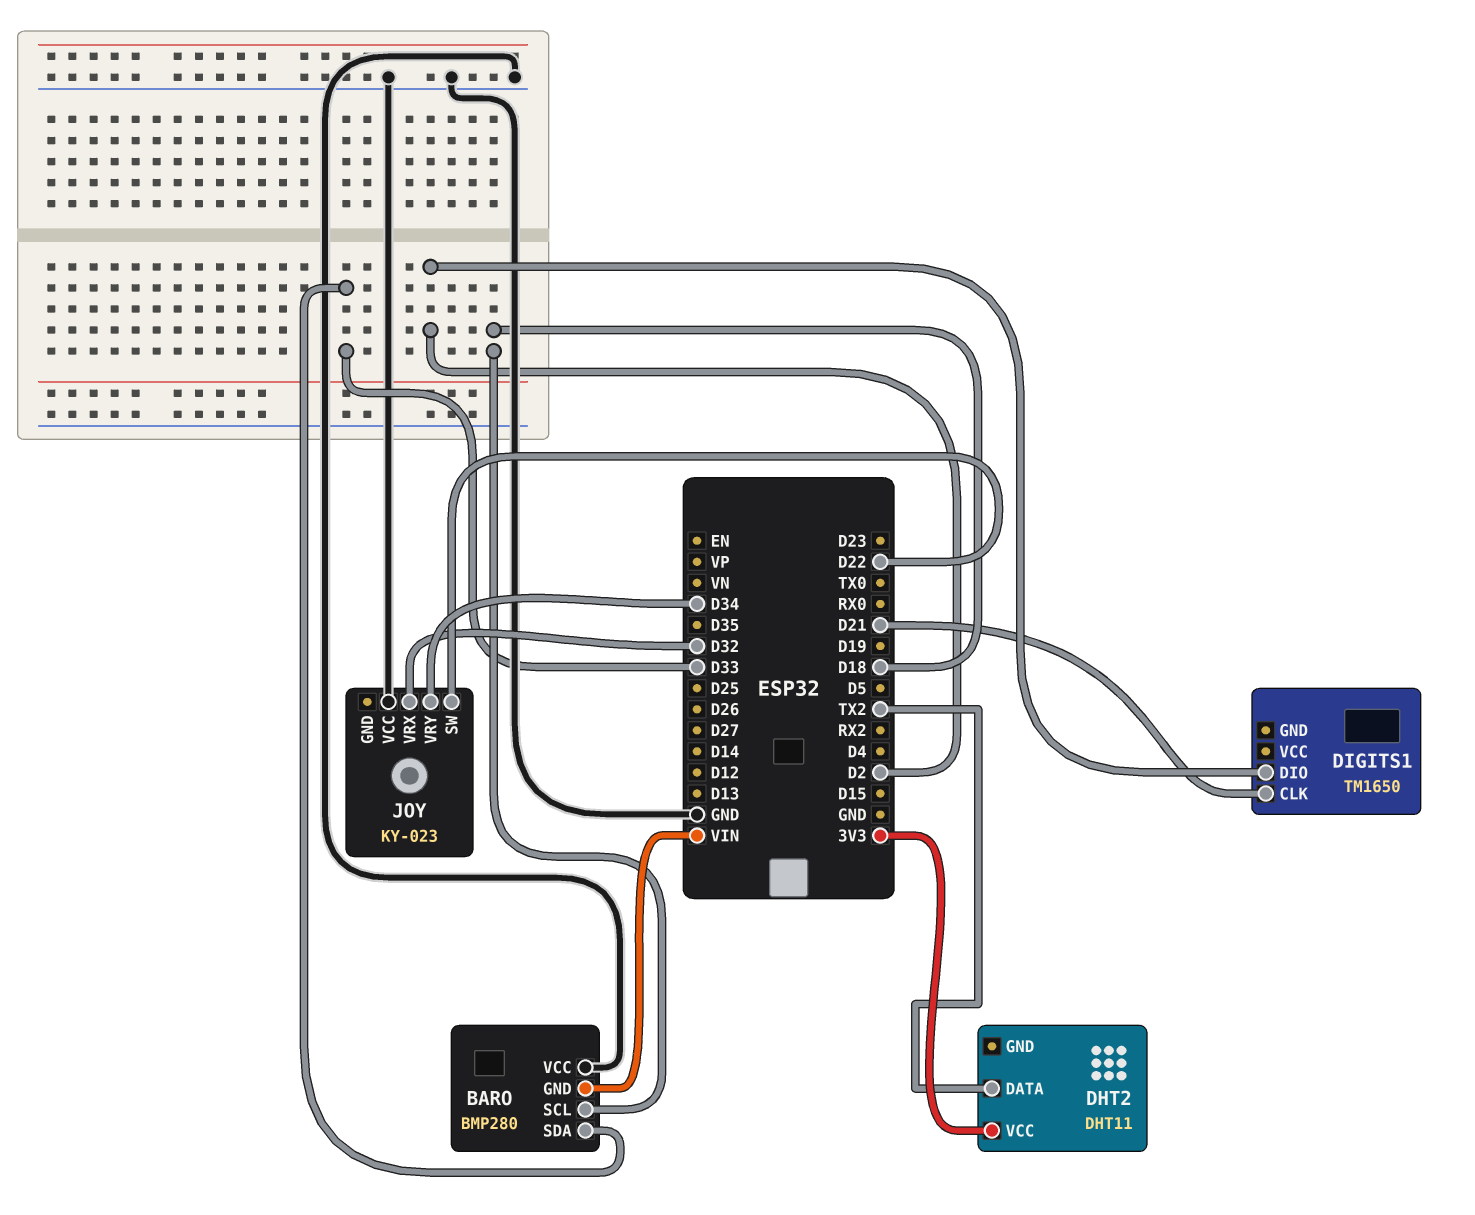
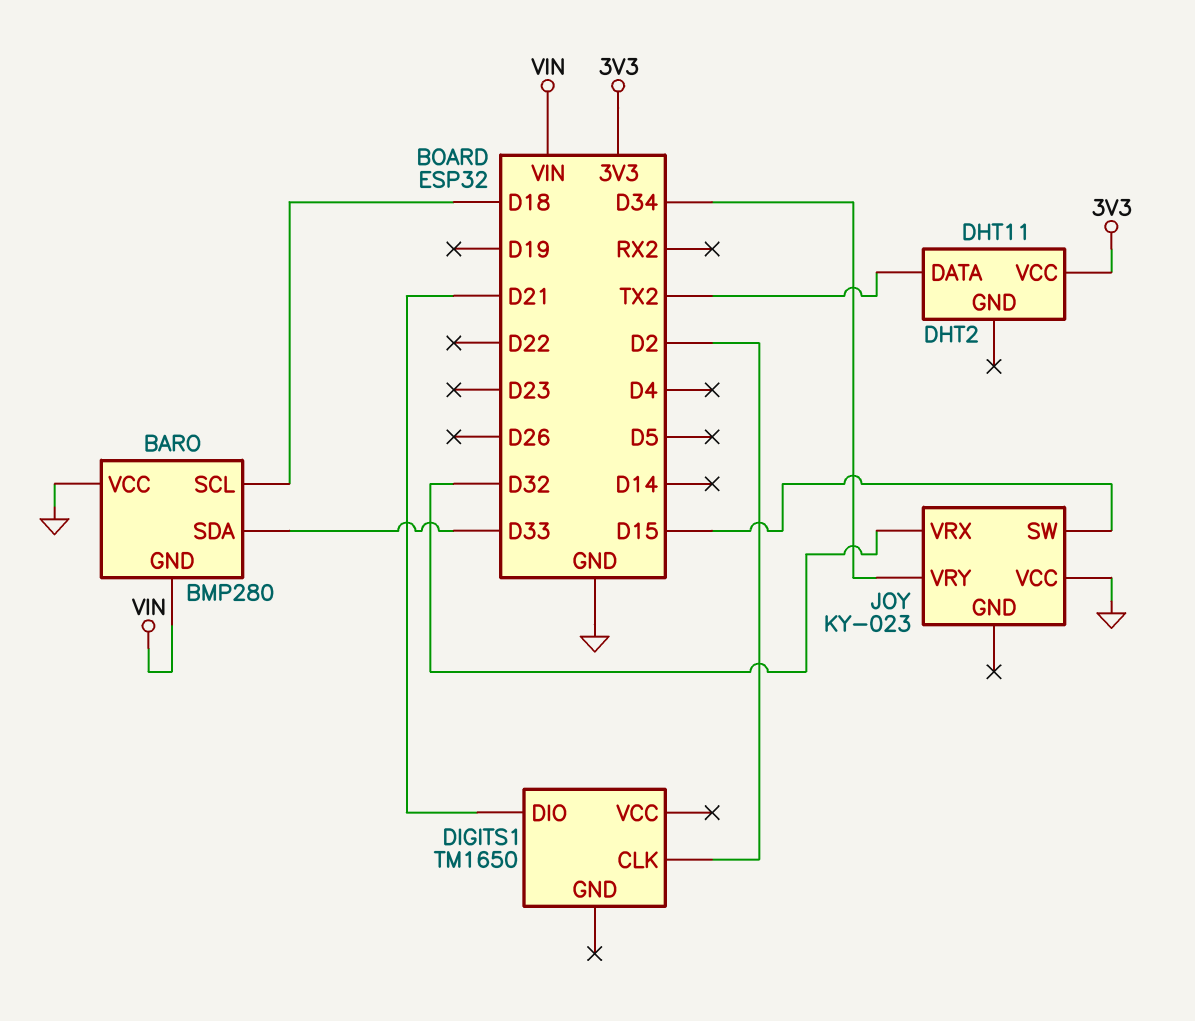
DIGITS1 pin CLK: D21 -> D2
DIGITS1 pin DIO: D2 -> D21
JOY pin SW: D22 -> D15

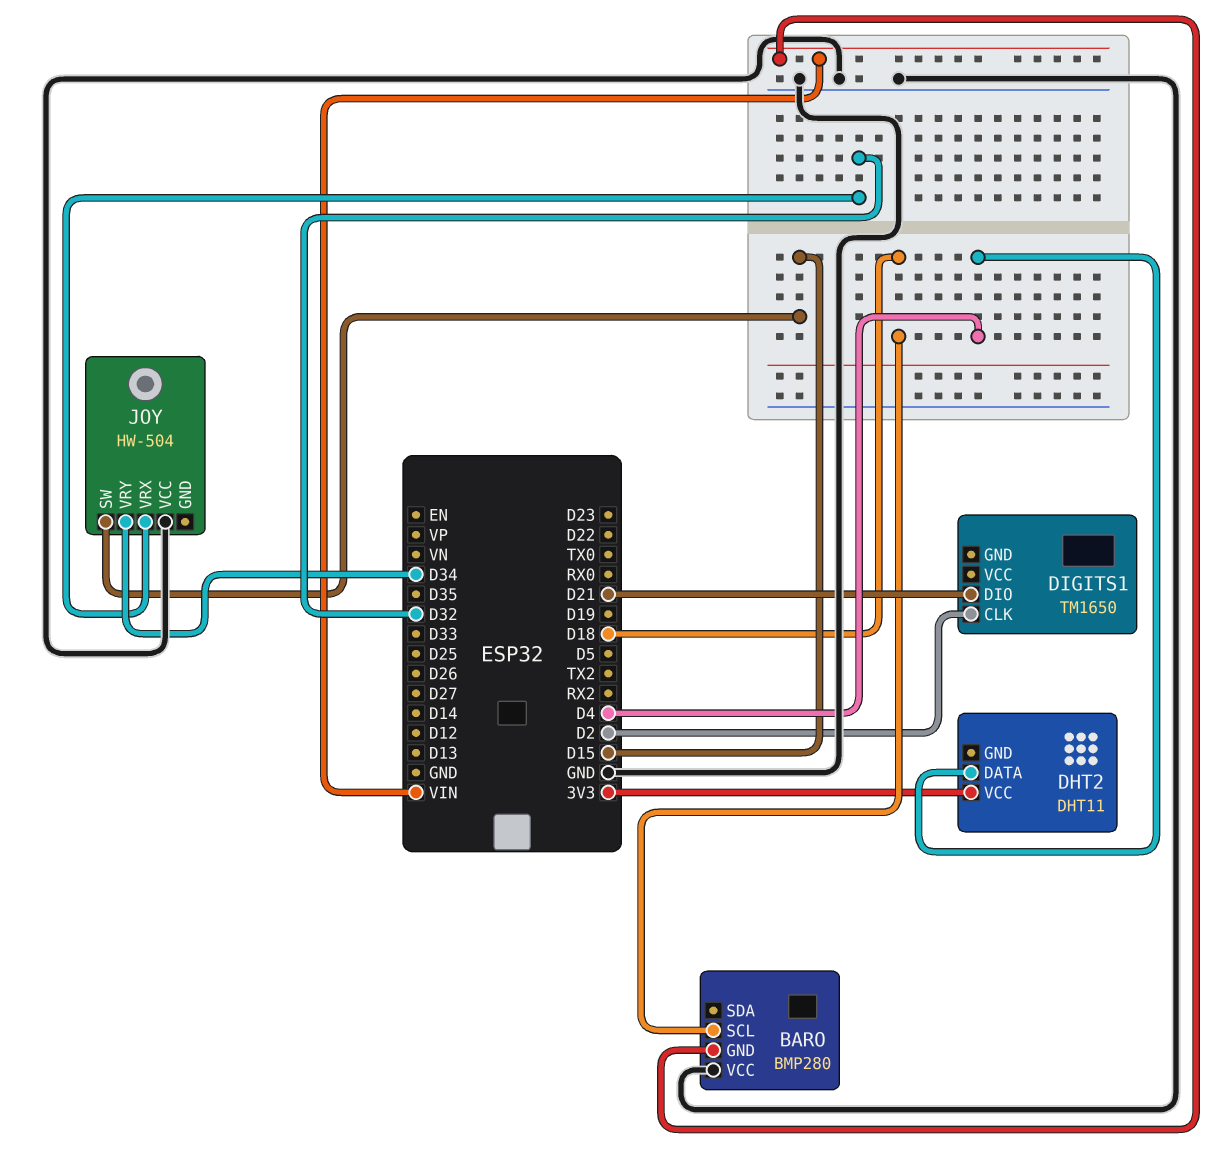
BARO pin SDA: D33 -> none
DHT2 pin DATA: TX2 -> D4
JOY: KY-023 -> HW-504

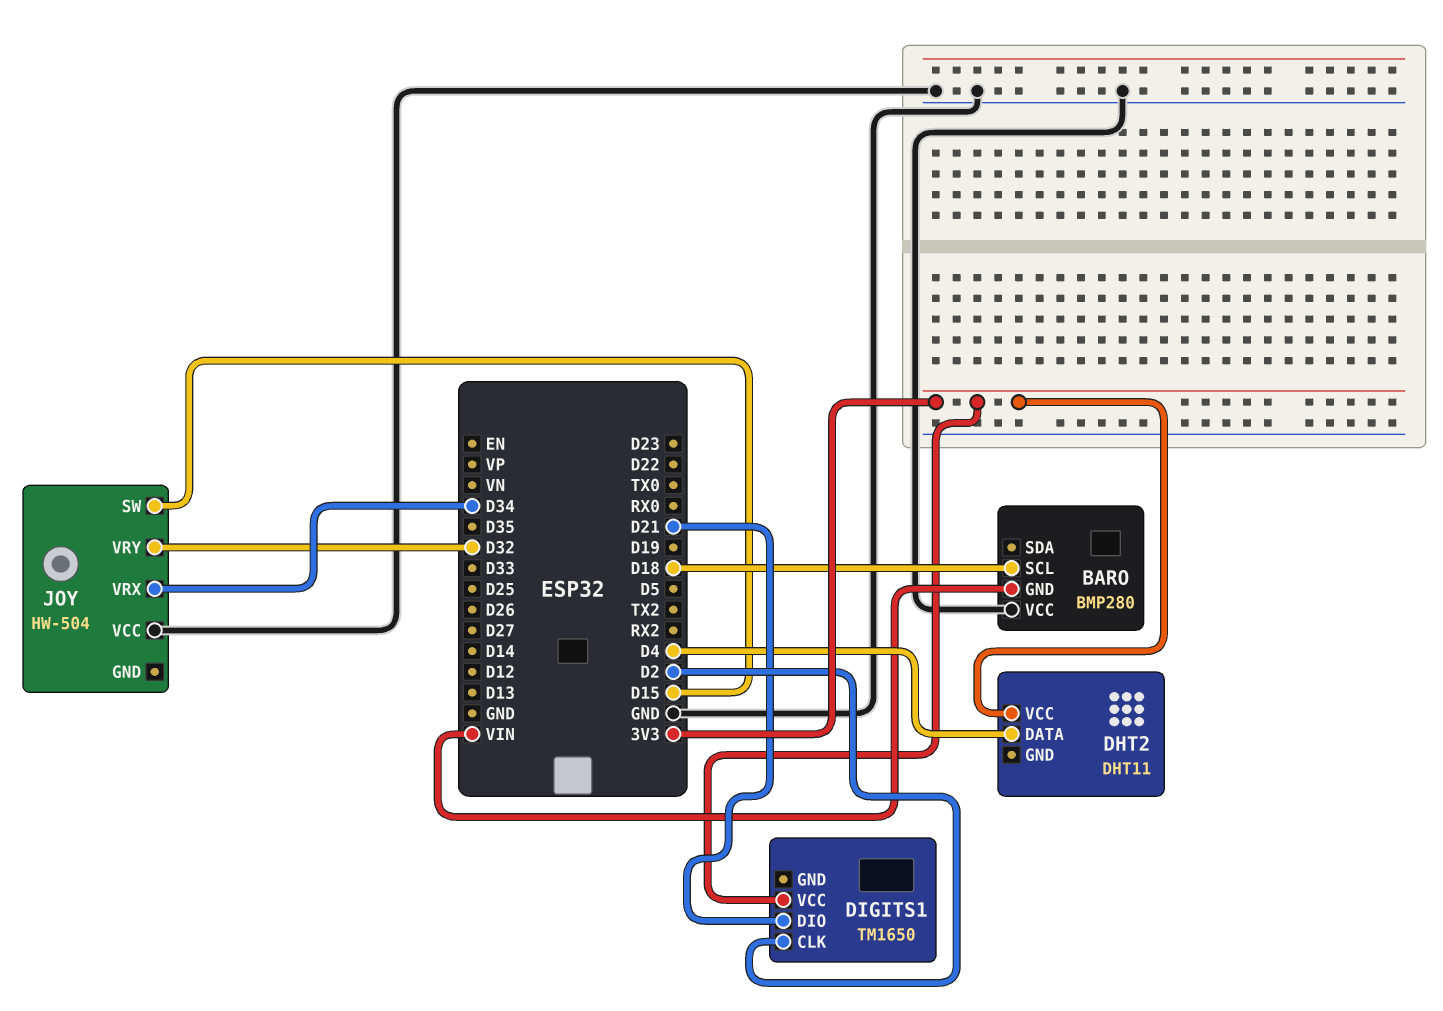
DIGITS1 pin VCC: none -> 3V3
JOY pin VRX: D32 -> D34
JOY pin VRY: D34 -> D32

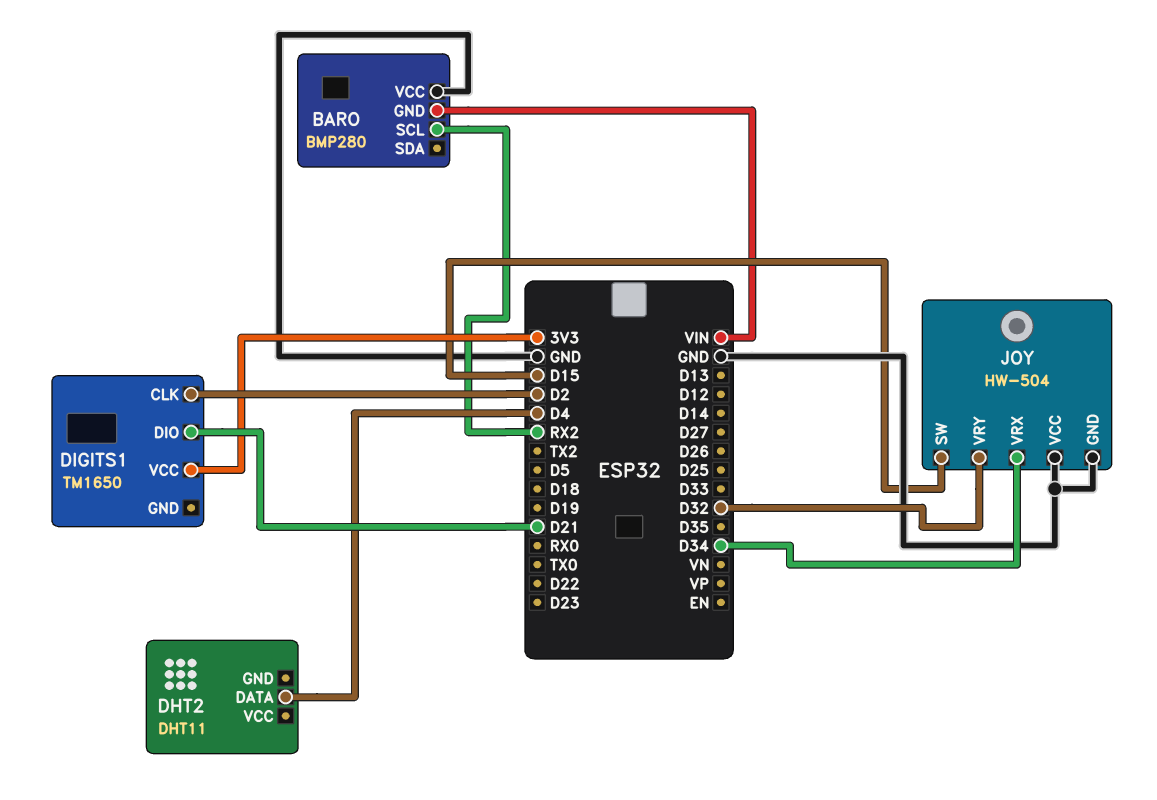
BARO pin SCL: D18 -> RX2
DHT2 pin VCC: 3V3 -> none
JOY pin GND: none -> GND

